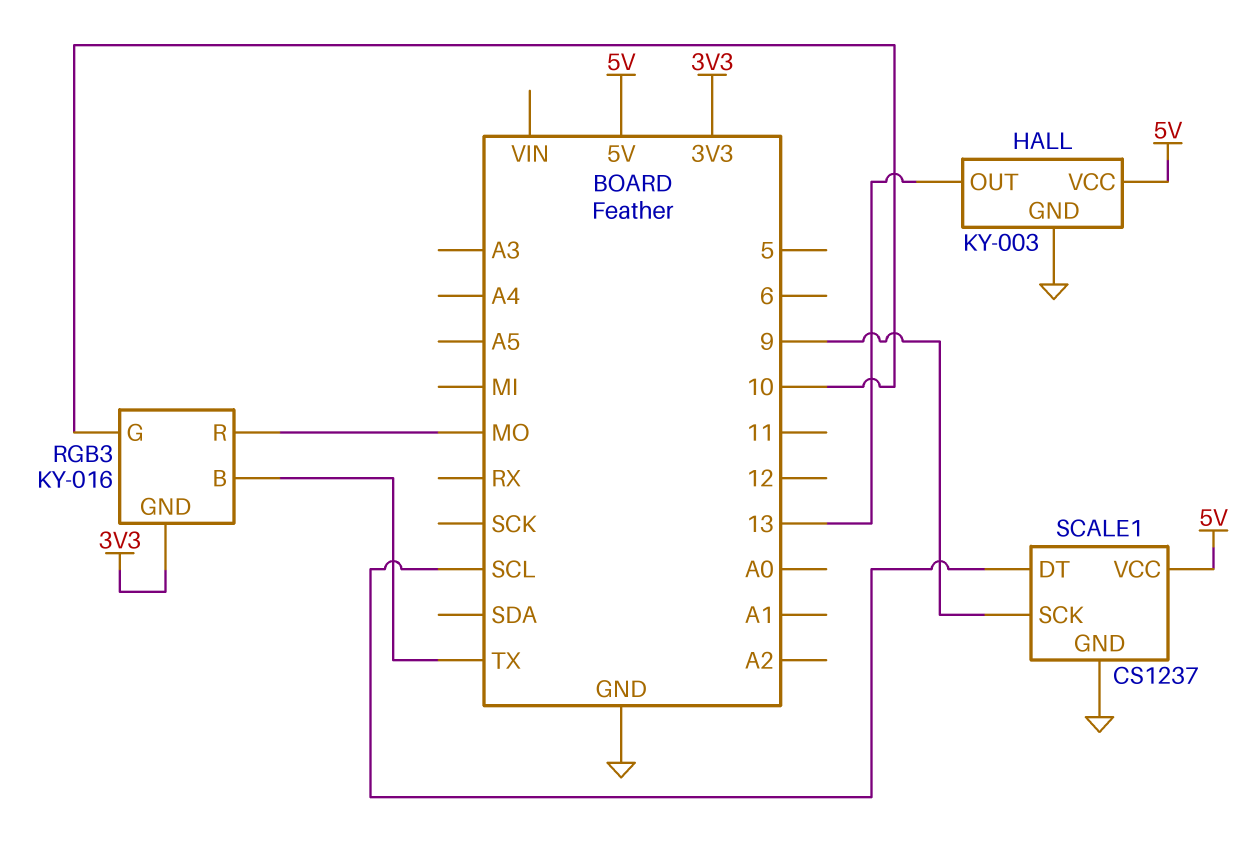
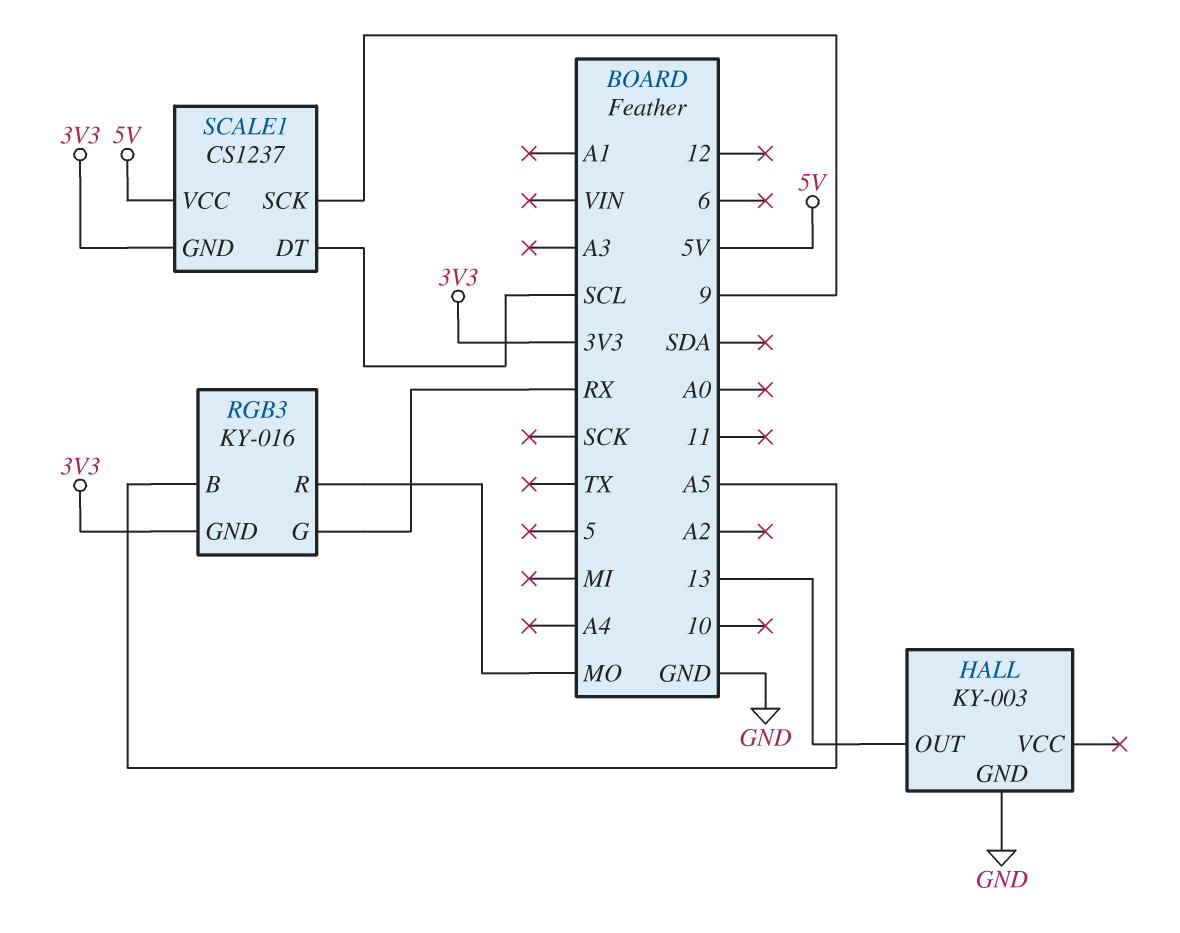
HALL pin VCC: 5V -> none
RGB3 pin B: TX -> A5
RGB3 pin G: 10 -> RX
SCALE1 pin GND: GND -> 3V3

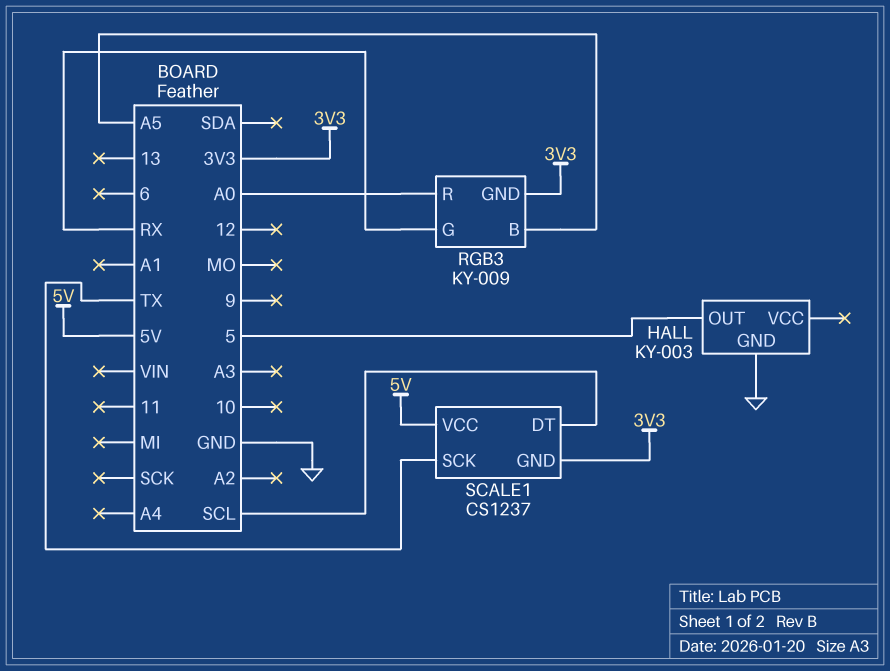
HALL pin OUT: 13 -> 5
RGB3: KY-016 -> KY-009
RGB3 pin R: MO -> A0
SCALE1 pin SCK: 9 -> TX

